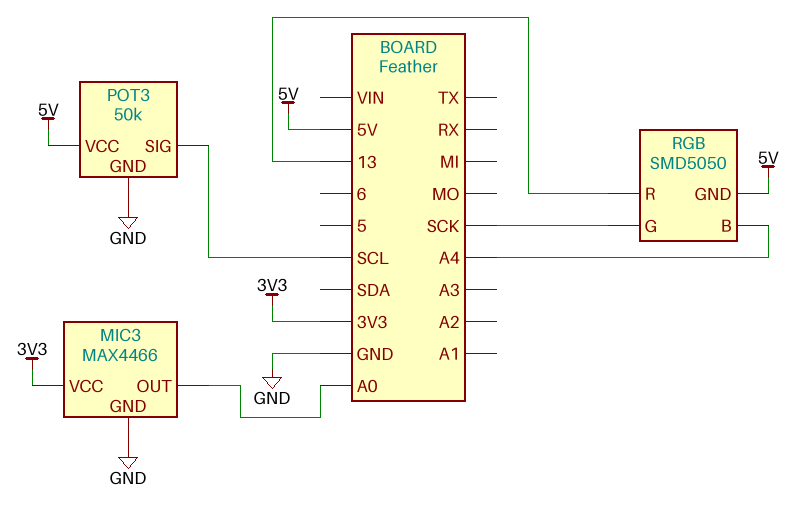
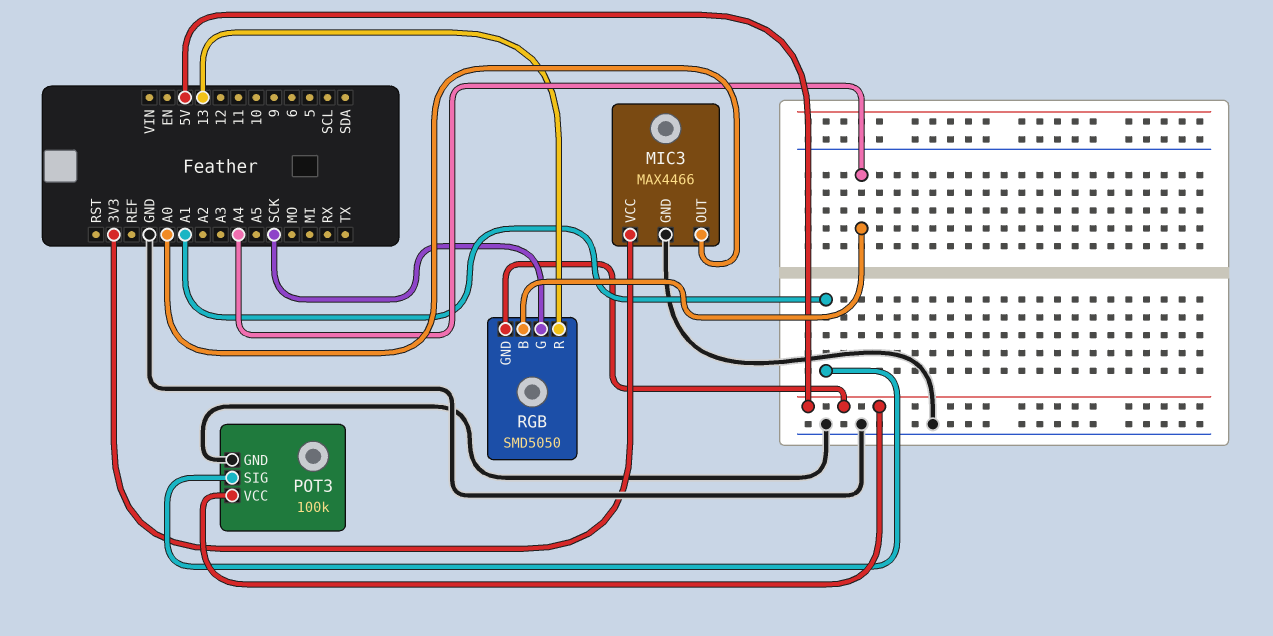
POT3: 50k -> 100k
POT3 pin SIG: SCL -> A1

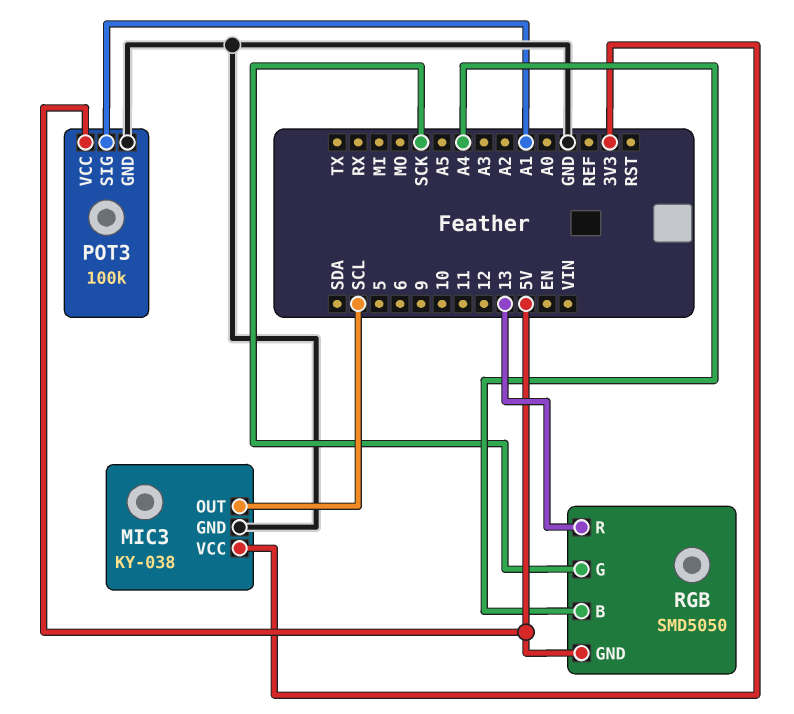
MIC3: MAX4466 -> KY-038
MIC3 pin OUT: A0 -> SCL

